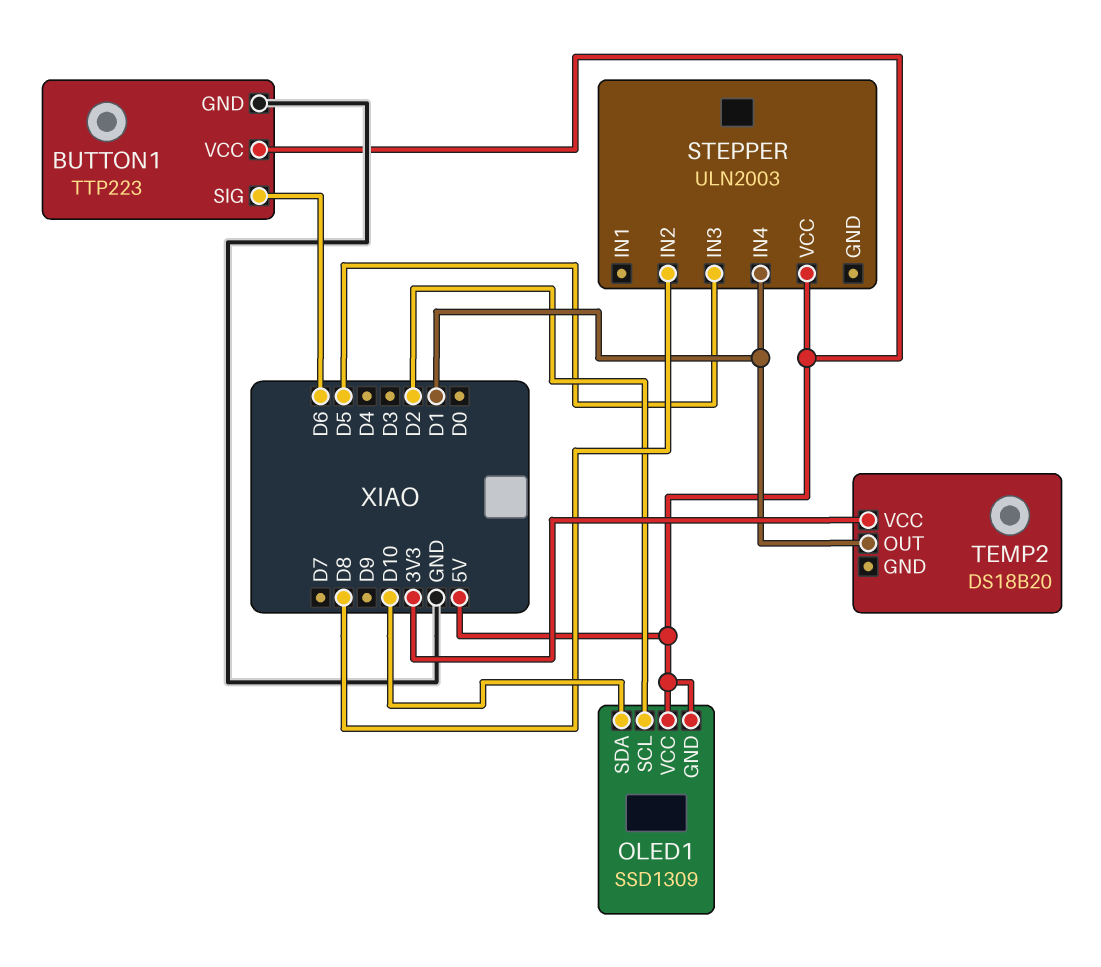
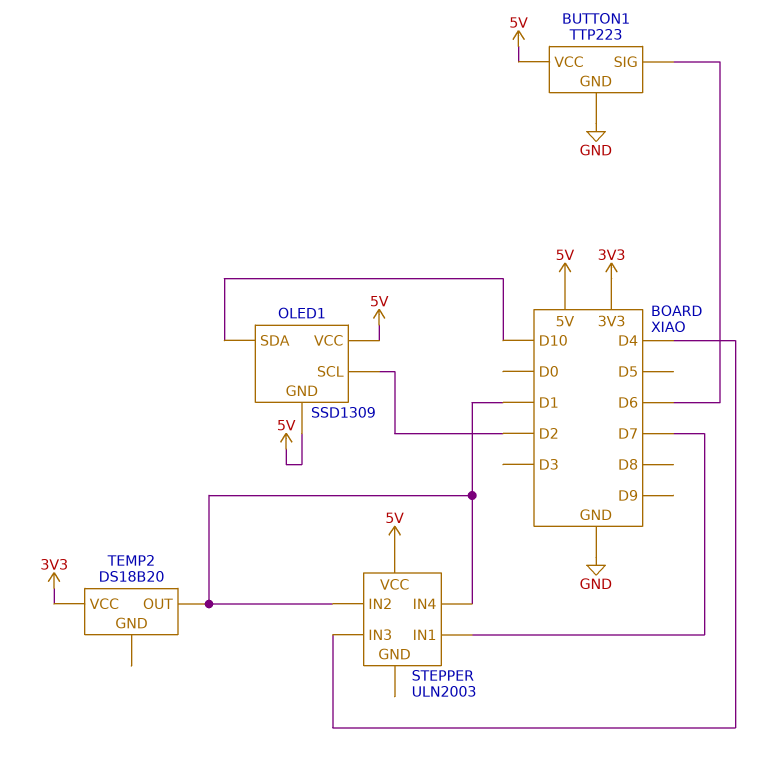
STEPPER pin IN1: none -> D7
STEPPER pin IN2: D8 -> D1
STEPPER pin IN3: D5 -> D4

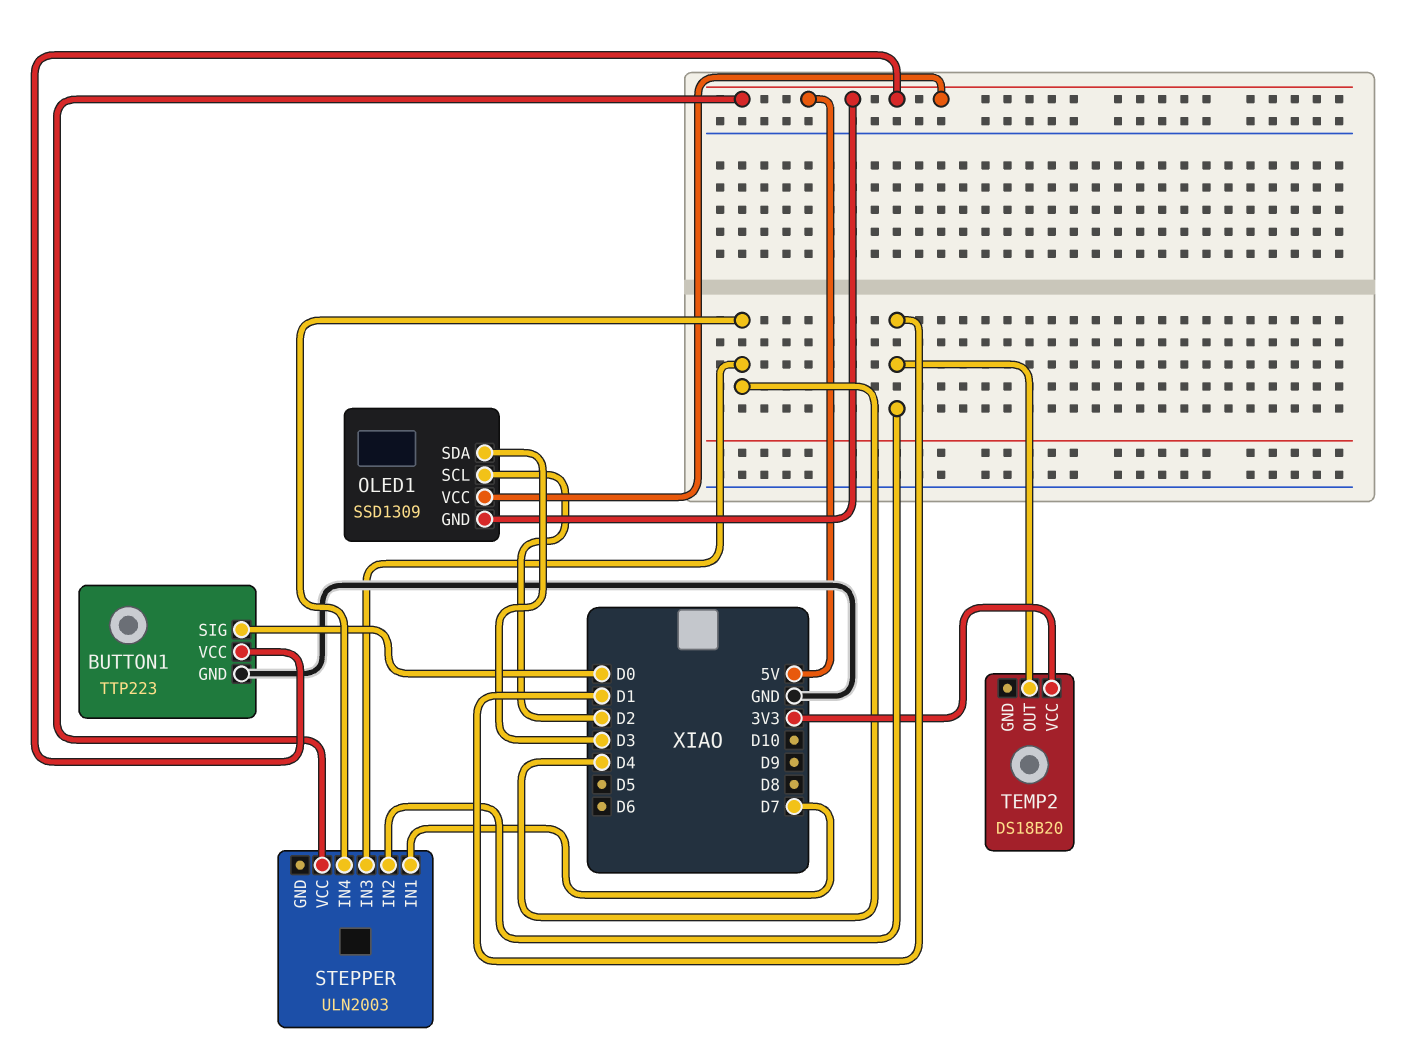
BUTTON1 pin SIG: D6 -> D0
OLED1 pin SDA: D10 -> D3
STEPPER pin IN4: D1 -> D4

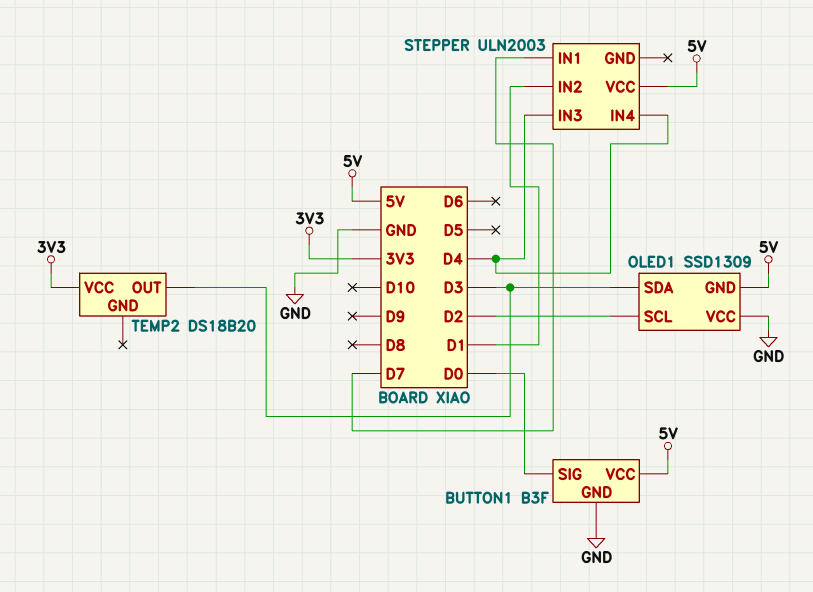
BUTTON1: TTP223 -> B3F
OLED1 pin VCC: 5V -> GND
TEMP2 pin OUT: D1 -> D3

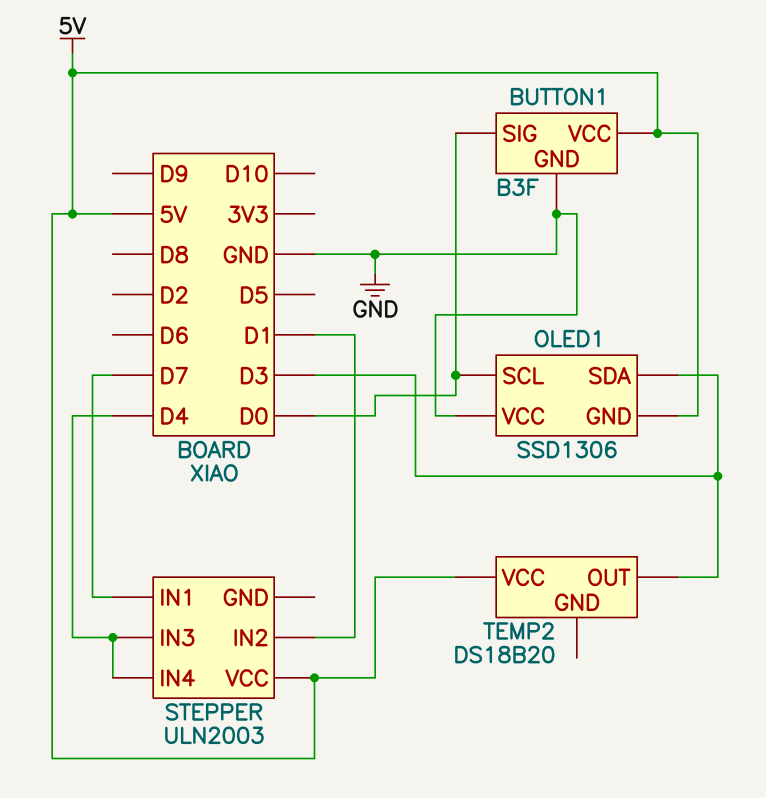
OLED1: SSD1309 -> SSD1306
OLED1 pin SCL: D2 -> D0
TEMP2 pin VCC: 3V3 -> 5V

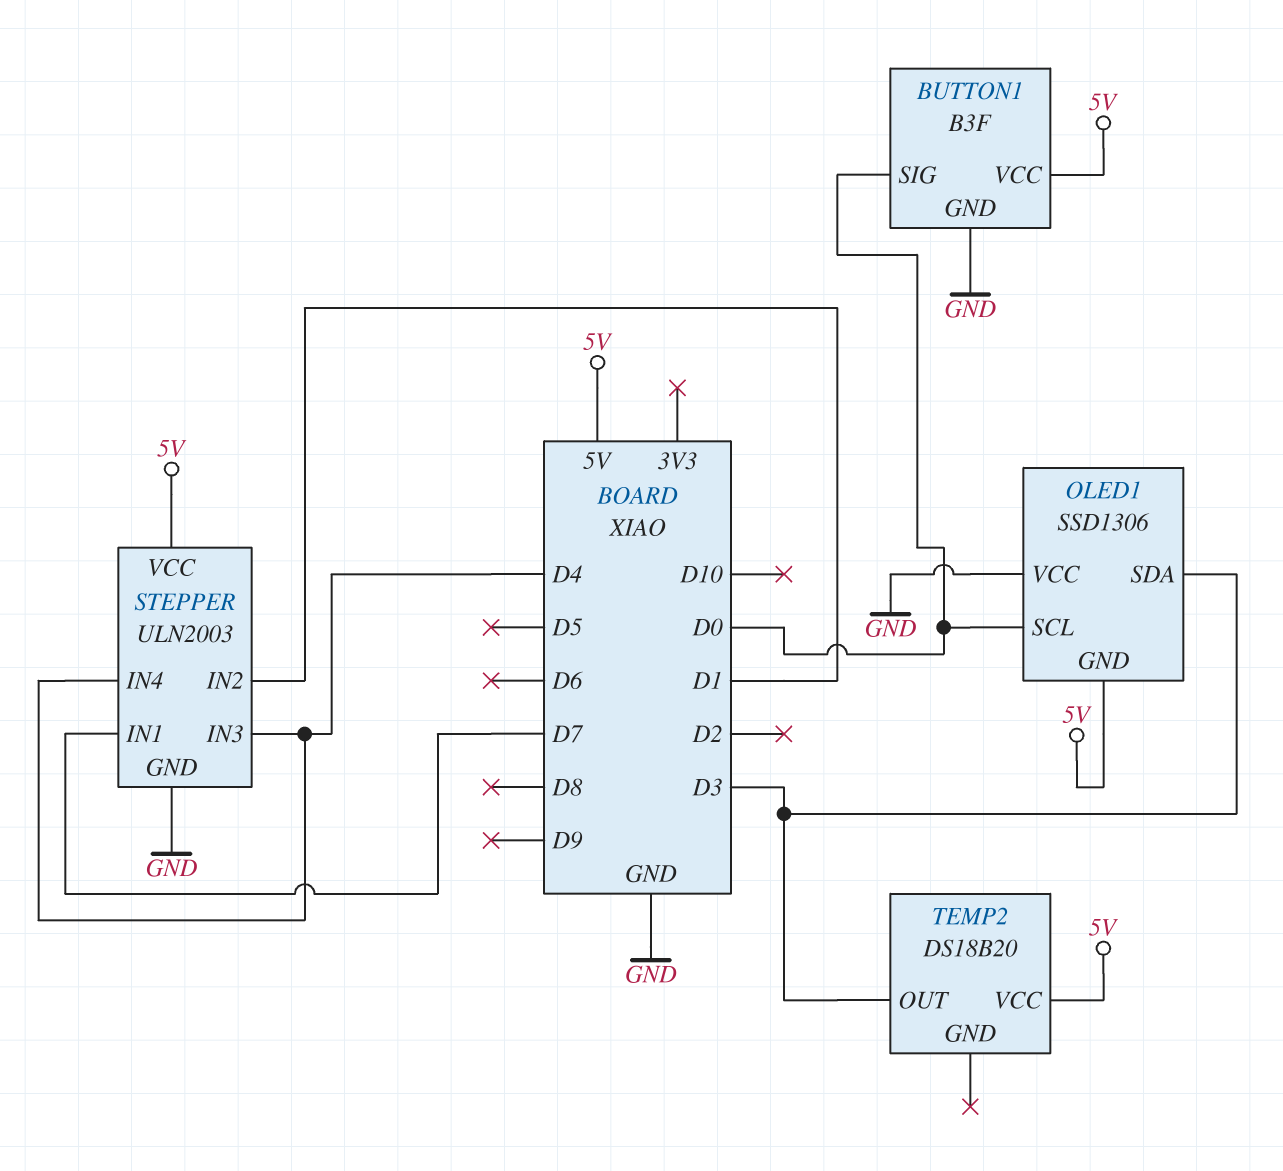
STEPPER pin GND: none -> GND

